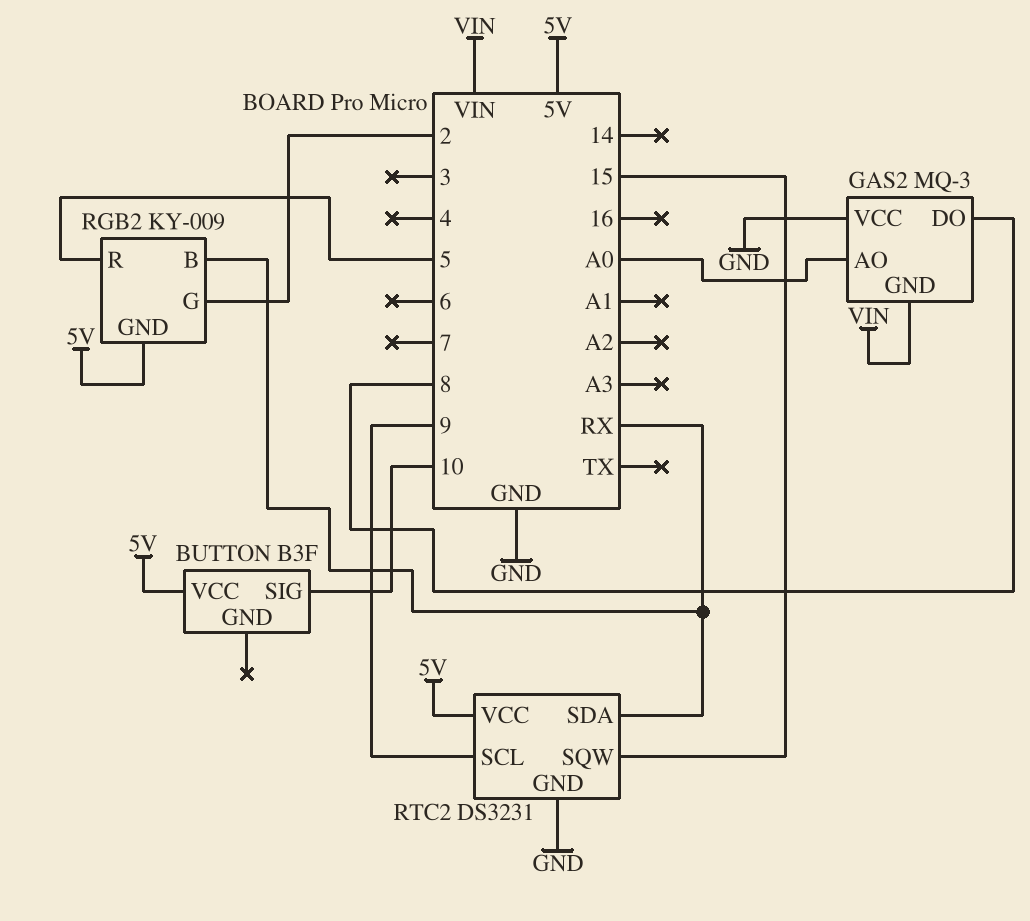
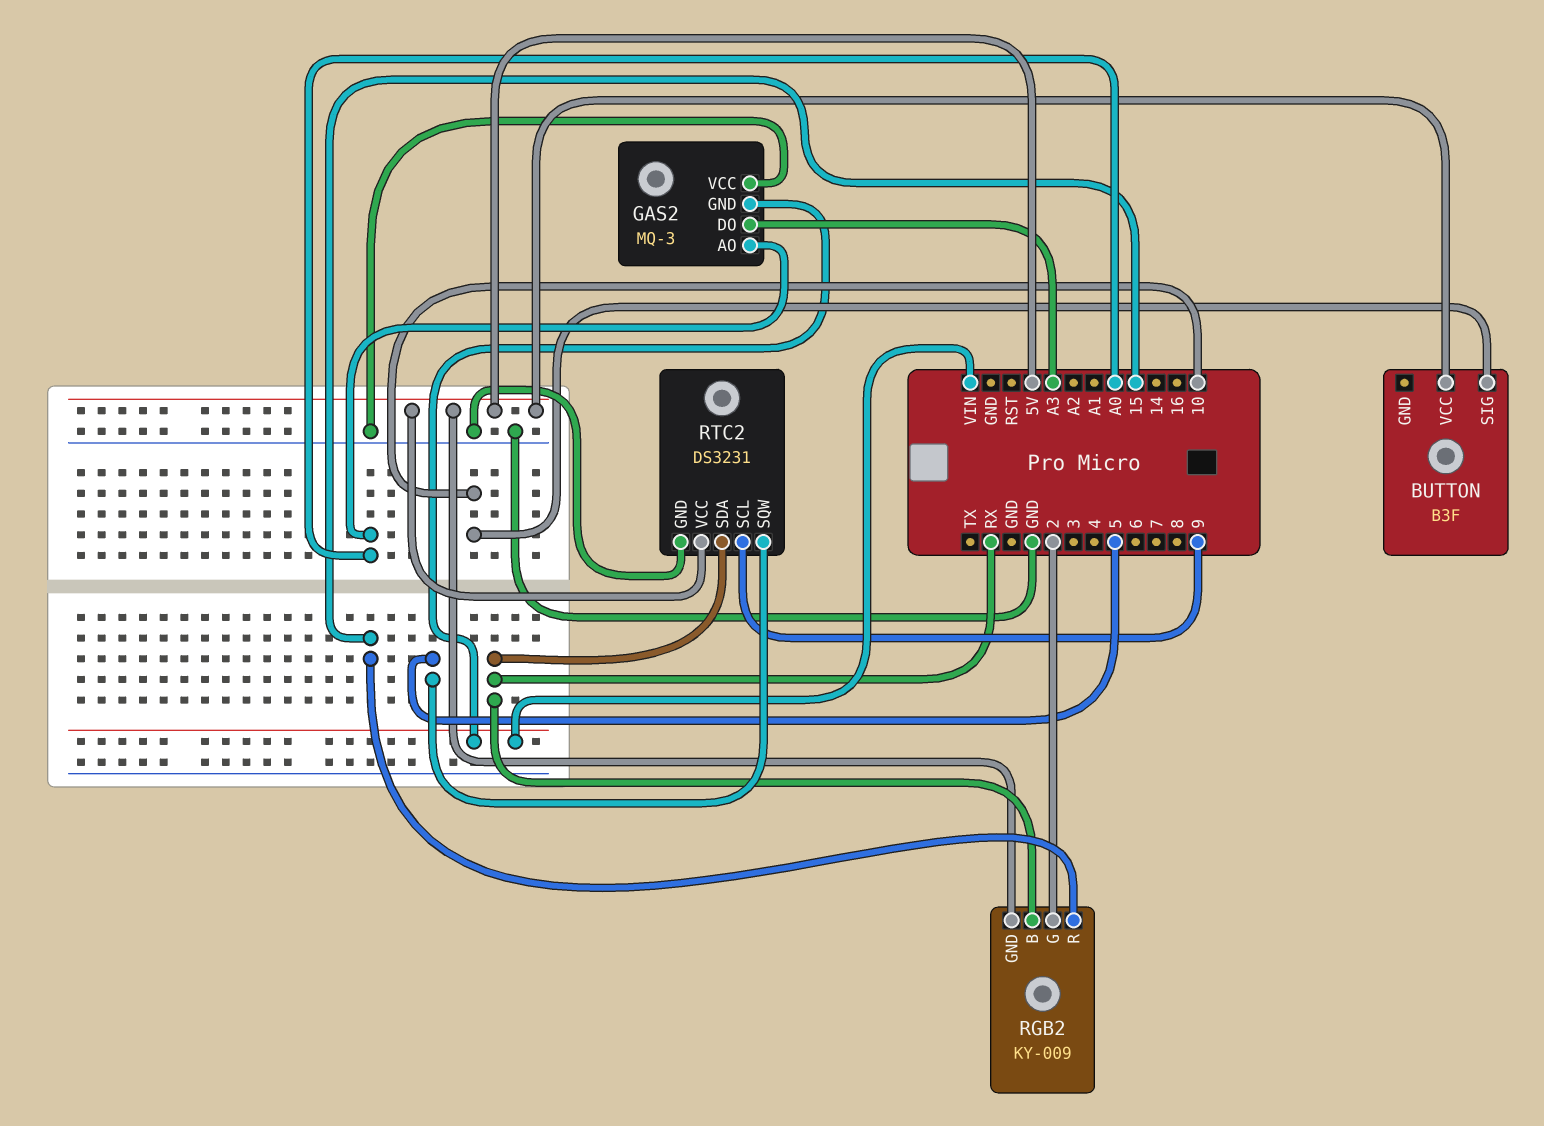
GAS2 pin DO: 8 -> A3
RGB2 pin R: 5 -> 15
RTC2 pin SQW: 15 -> 5

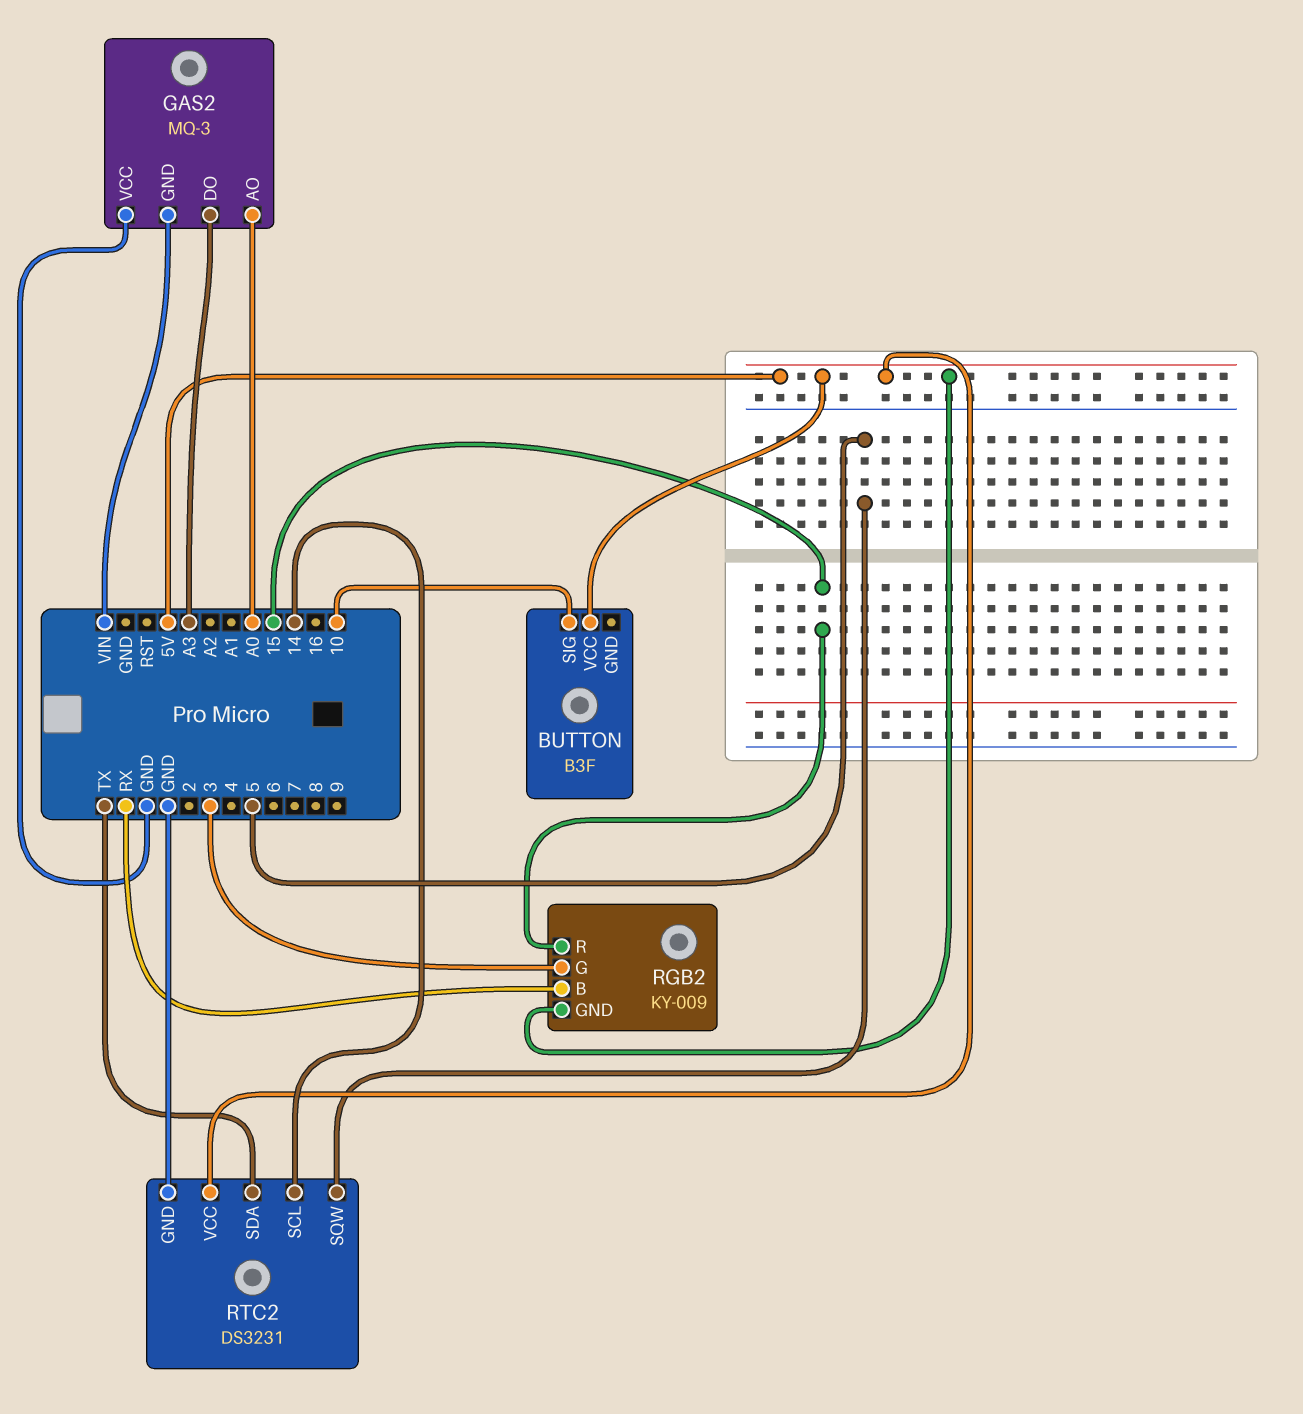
RGB2 pin G: 2 -> 3
RTC2 pin SCL: 9 -> 14
RTC2 pin SDA: RX -> TX

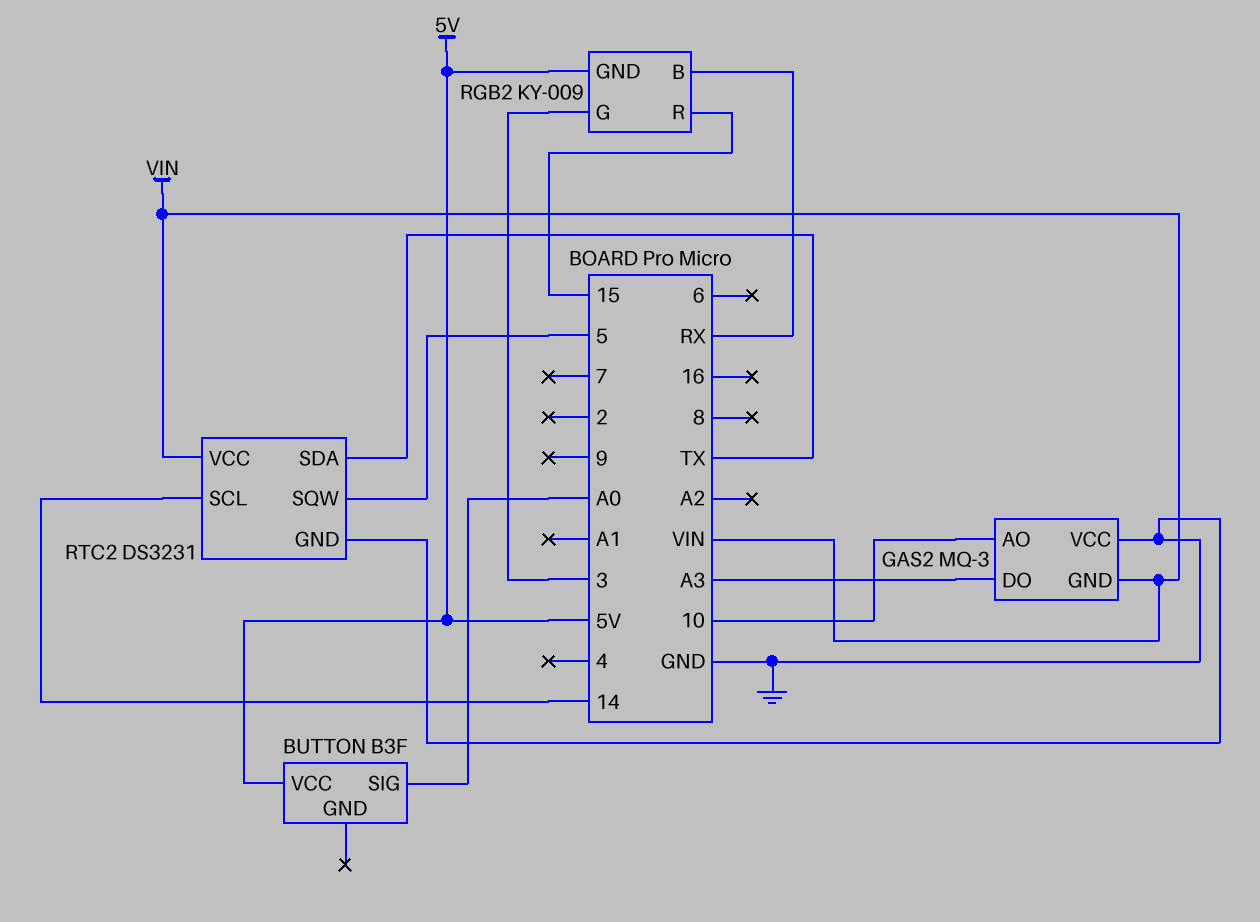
BUTTON pin SIG: 10 -> A0
GAS2 pin AO: A0 -> 10
RTC2 pin VCC: 5V -> VIN

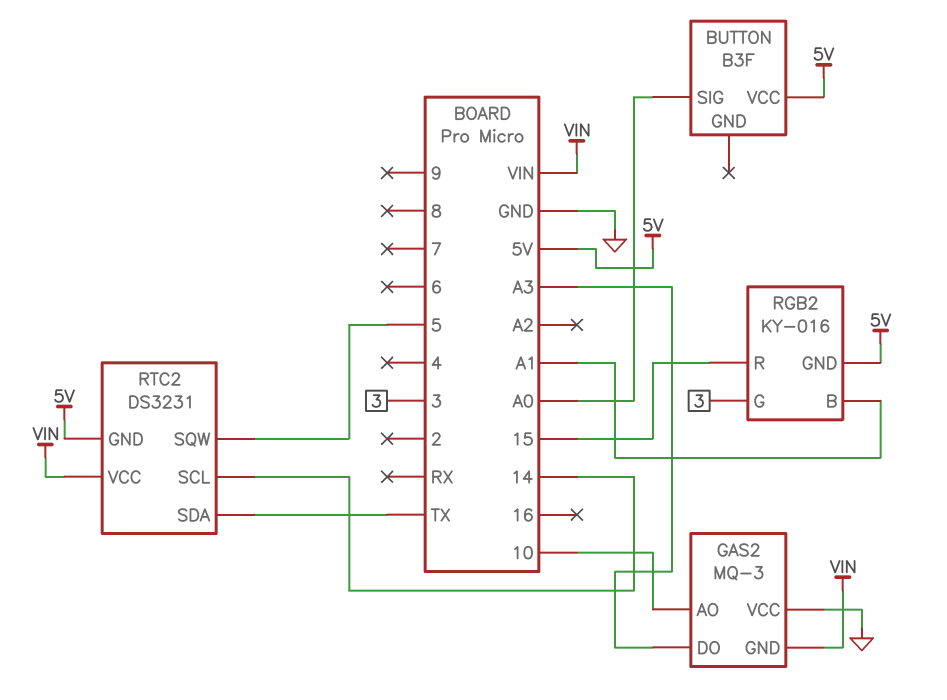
RGB2: KY-009 -> KY-016
RGB2 pin B: RX -> A1
RTC2 pin GND: GND -> 5V

